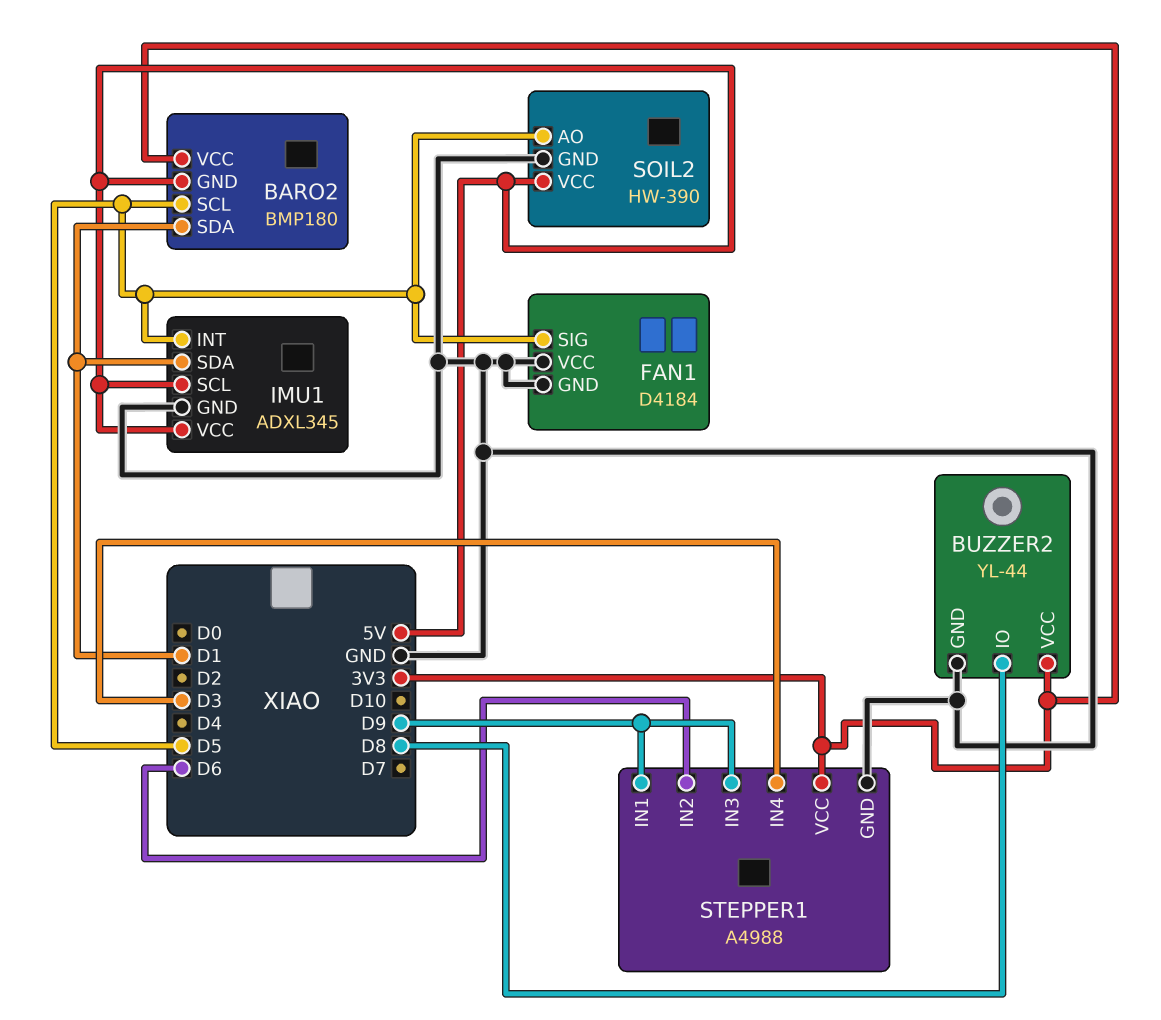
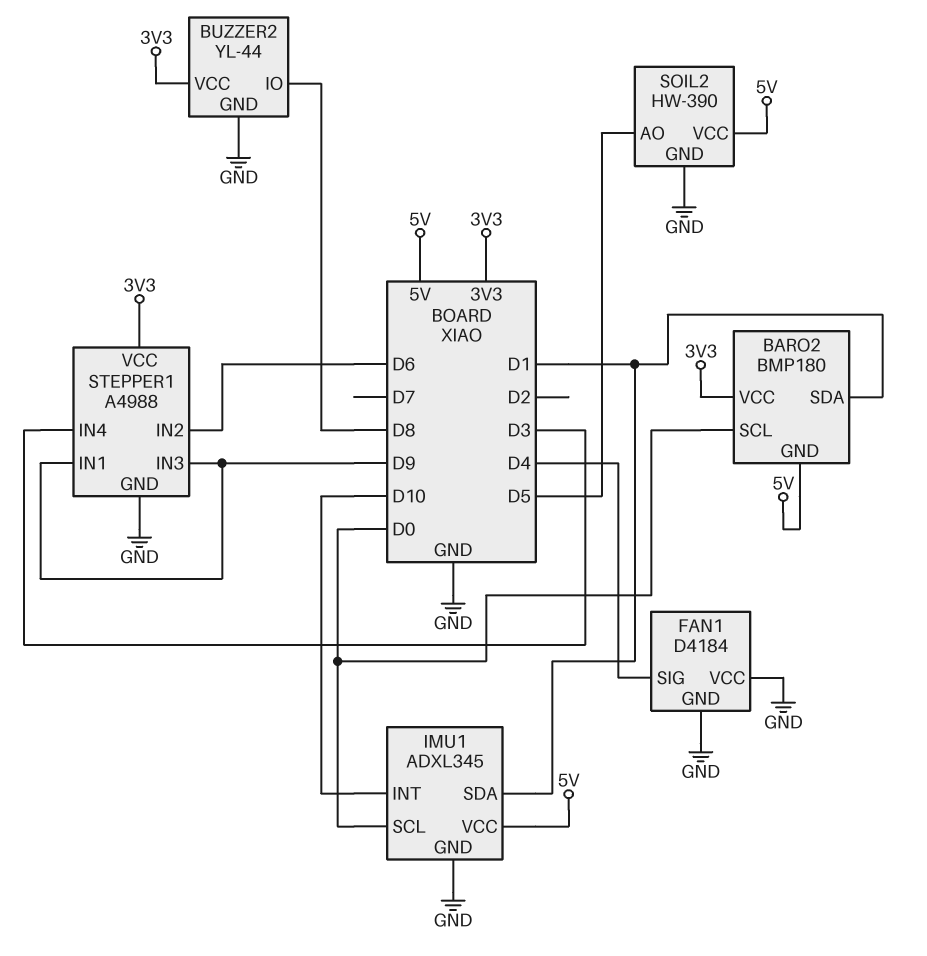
BARO2 pin SCL: D5 -> D0
FAN1 pin SIG: D5 -> D4
IMU1 pin INT: D5 -> D10
IMU1 pin SCL: 5V -> D0

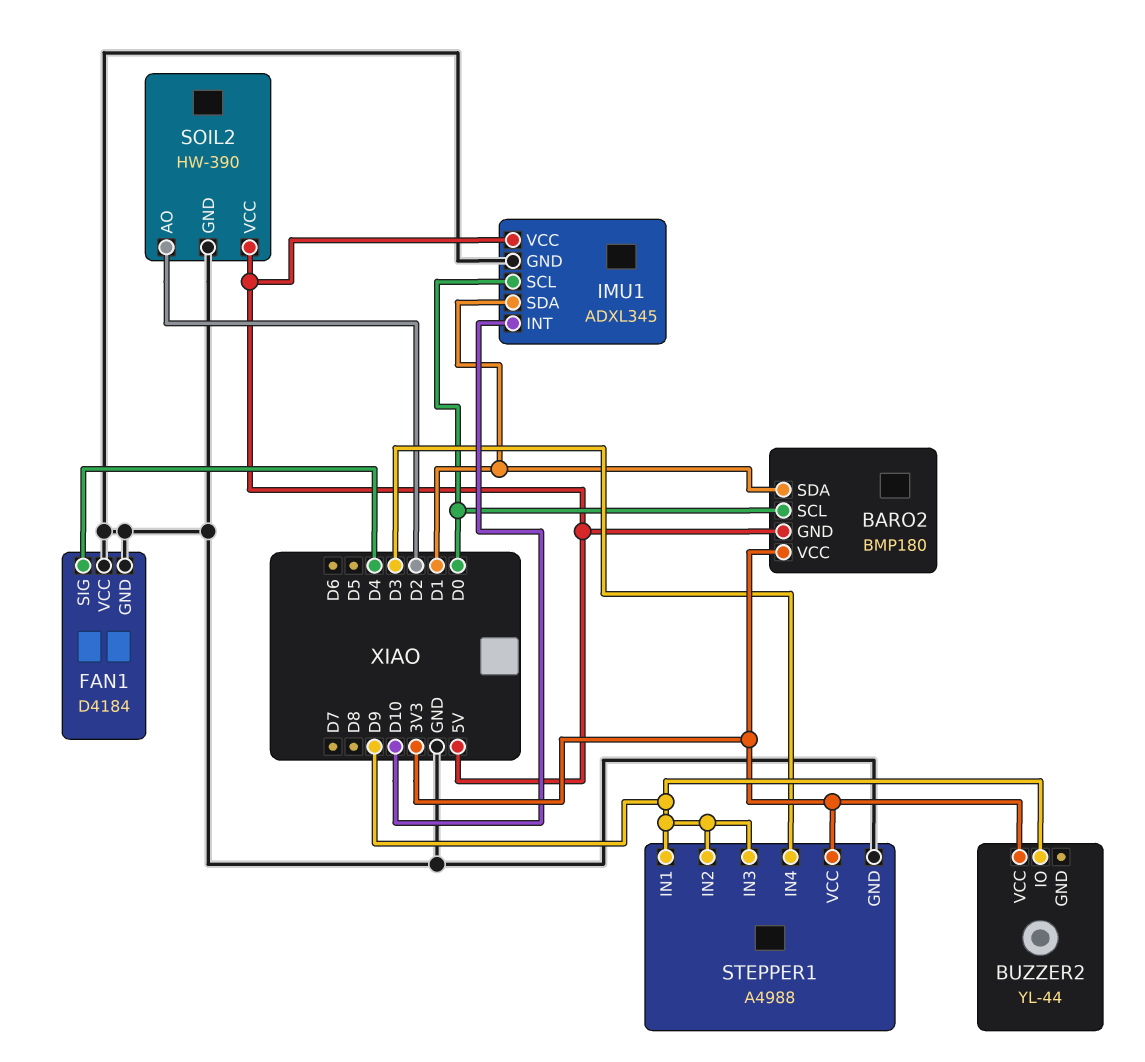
BUZZER2 pin GND: GND -> none
BUZZER2 pin IO: D8 -> D9
SOIL2 pin AO: D5 -> D2
STEPPER1 pin IN2: D6 -> D9

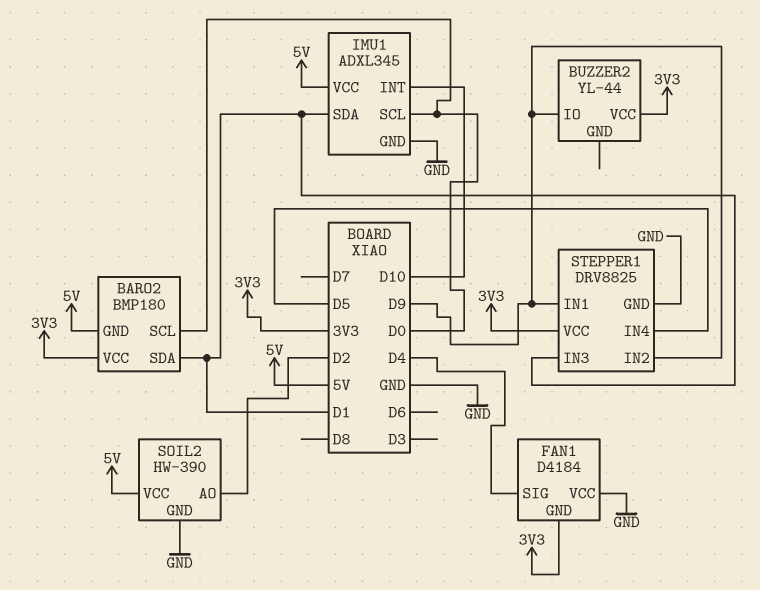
FAN1 pin GND: GND -> 3V3
STEPPER1: A4988 -> DRV8825
STEPPER1 pin IN3: D9 -> D1
STEPPER1 pin IN4: D3 -> D5

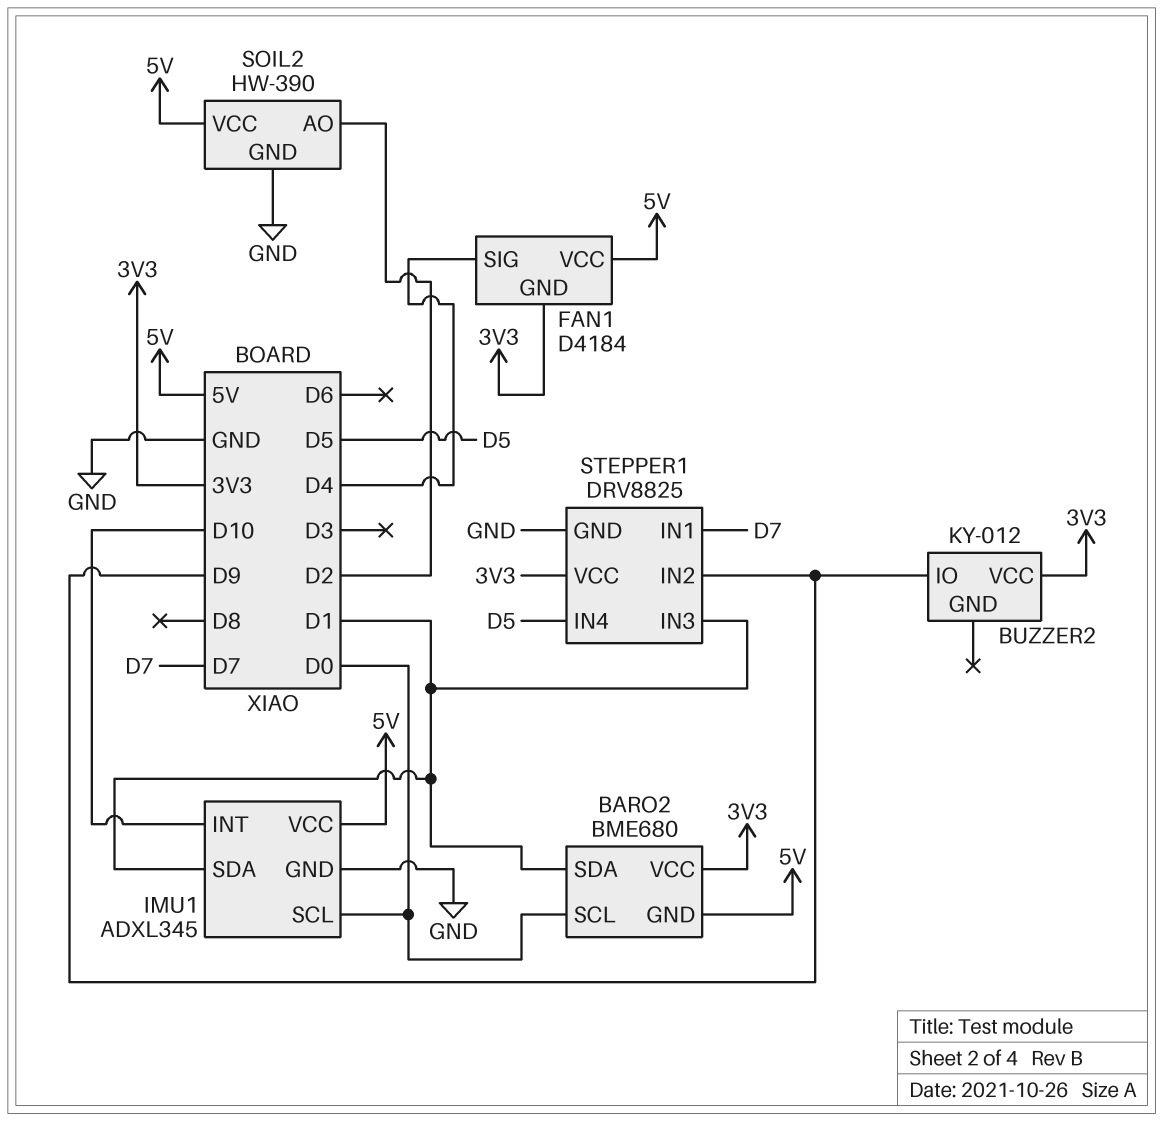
BARO2: BMP180 -> BME680
BUZZER2: YL-44 -> KY-012
FAN1 pin VCC: GND -> 5V
STEPPER1 pin IN1: D9 -> D7

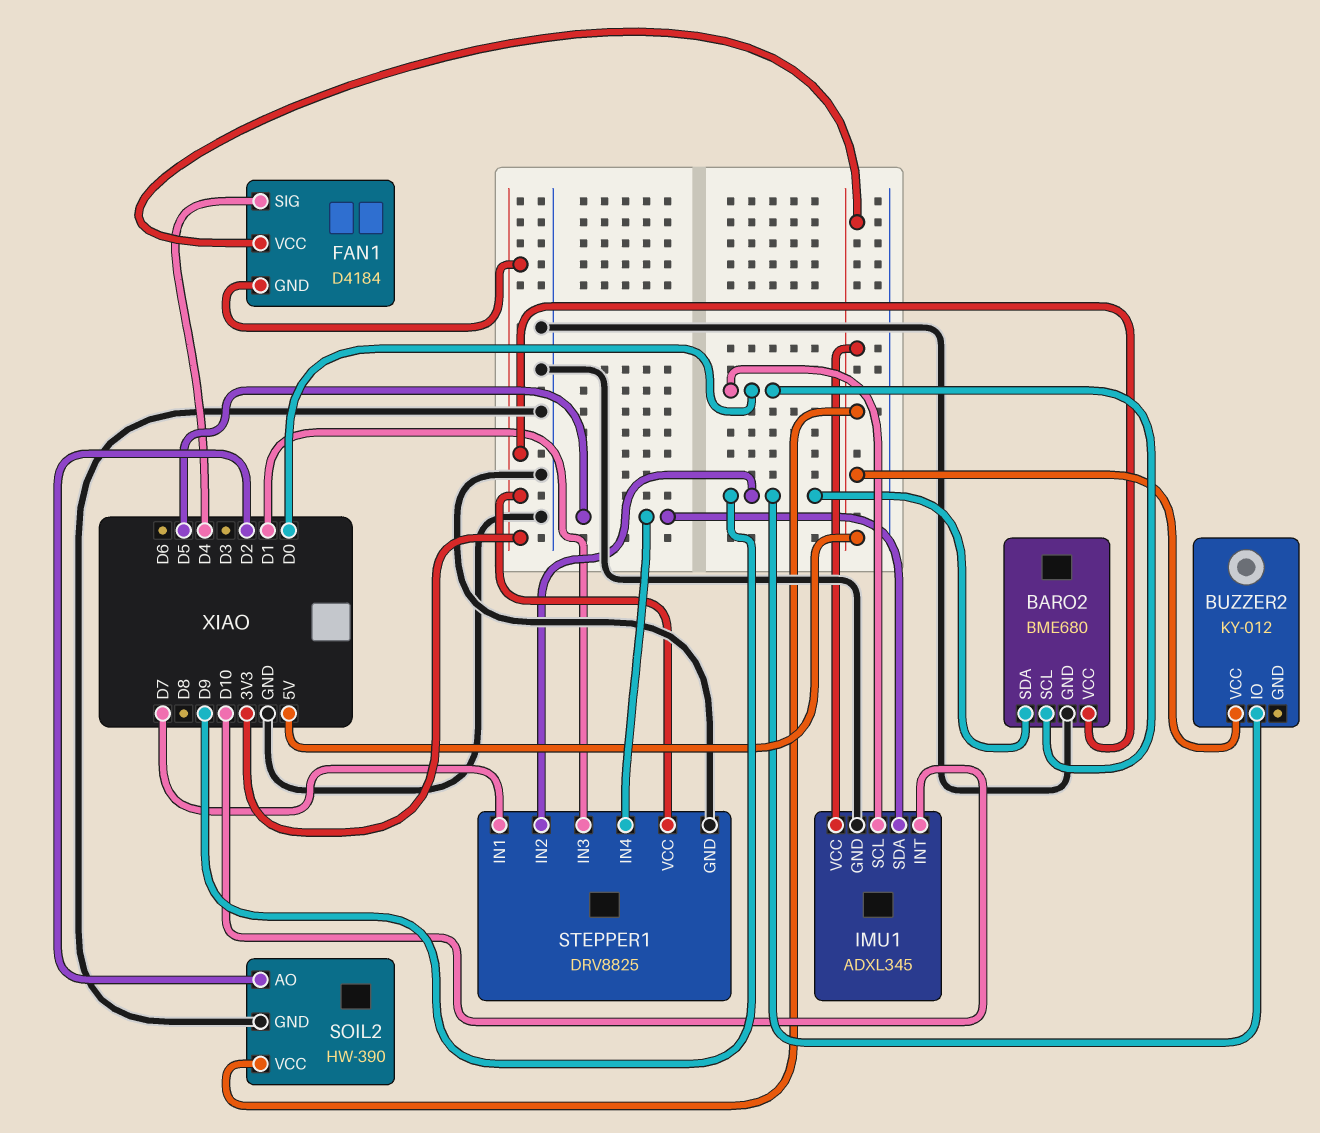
BARO2 pin GND: 5V -> GND
BARO2 pin SDA: D1 -> D9
BUZZER2 pin VCC: 3V3 -> 5V
IMU1 pin SDA: D1 -> D5

